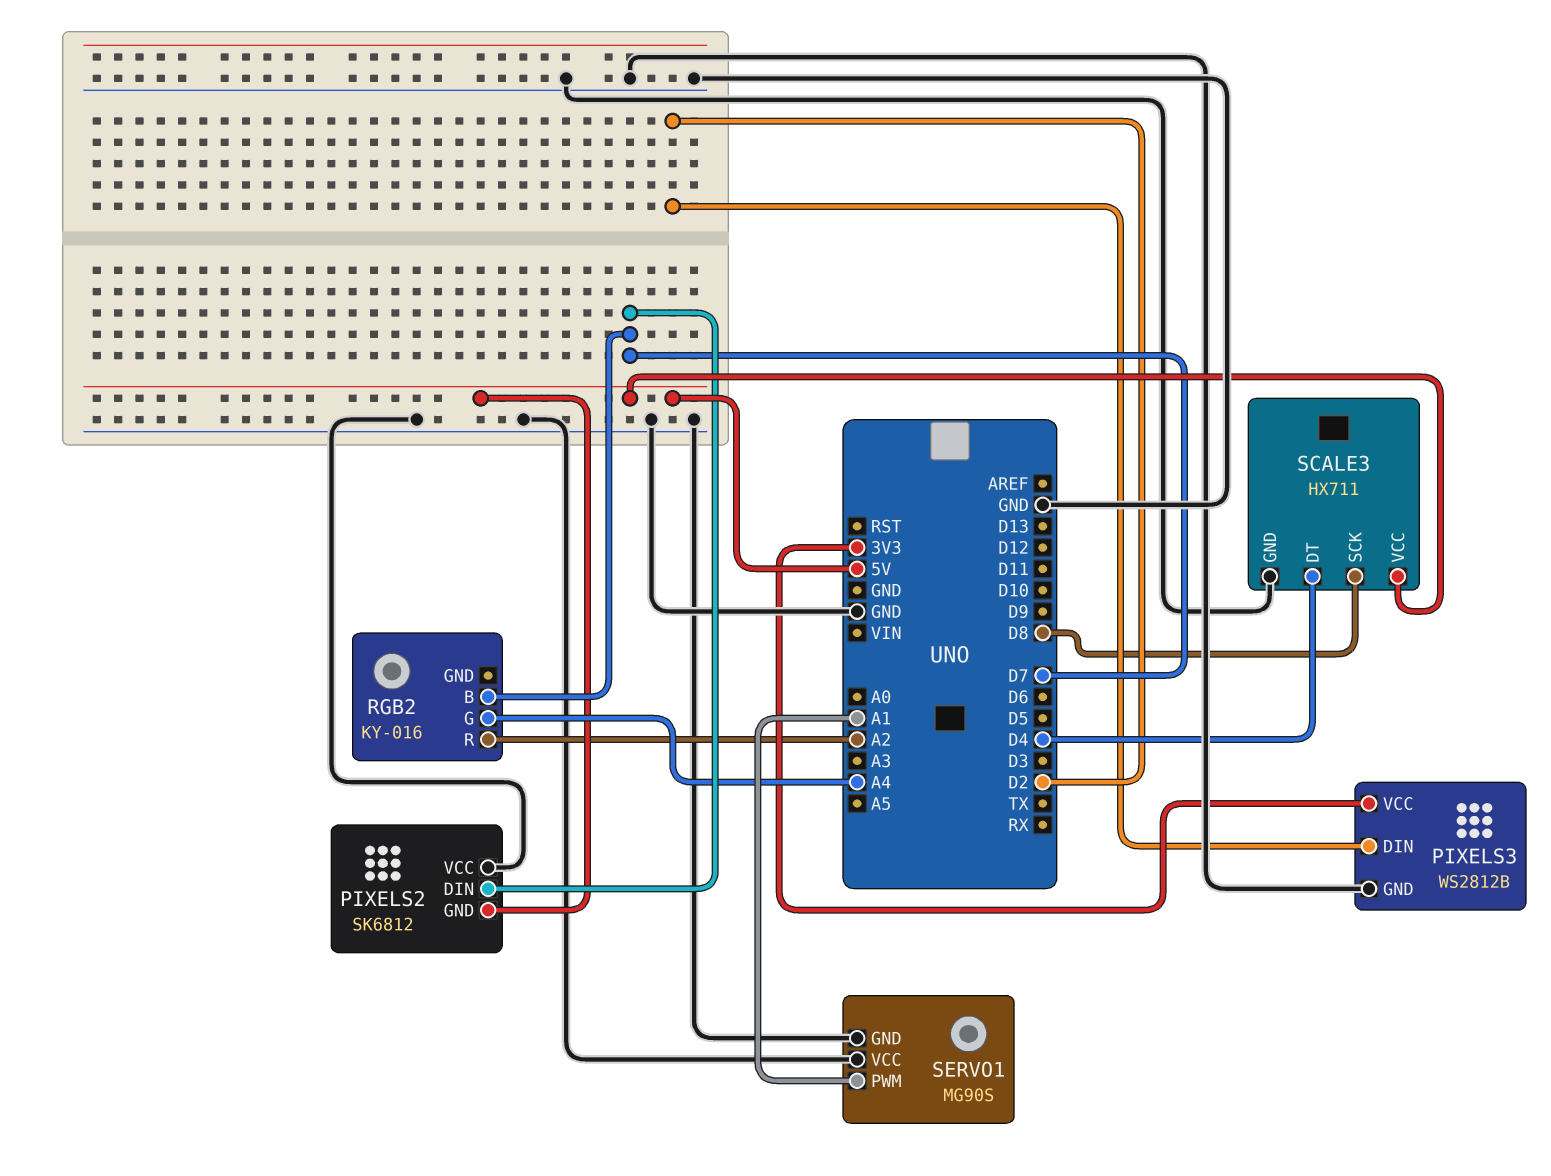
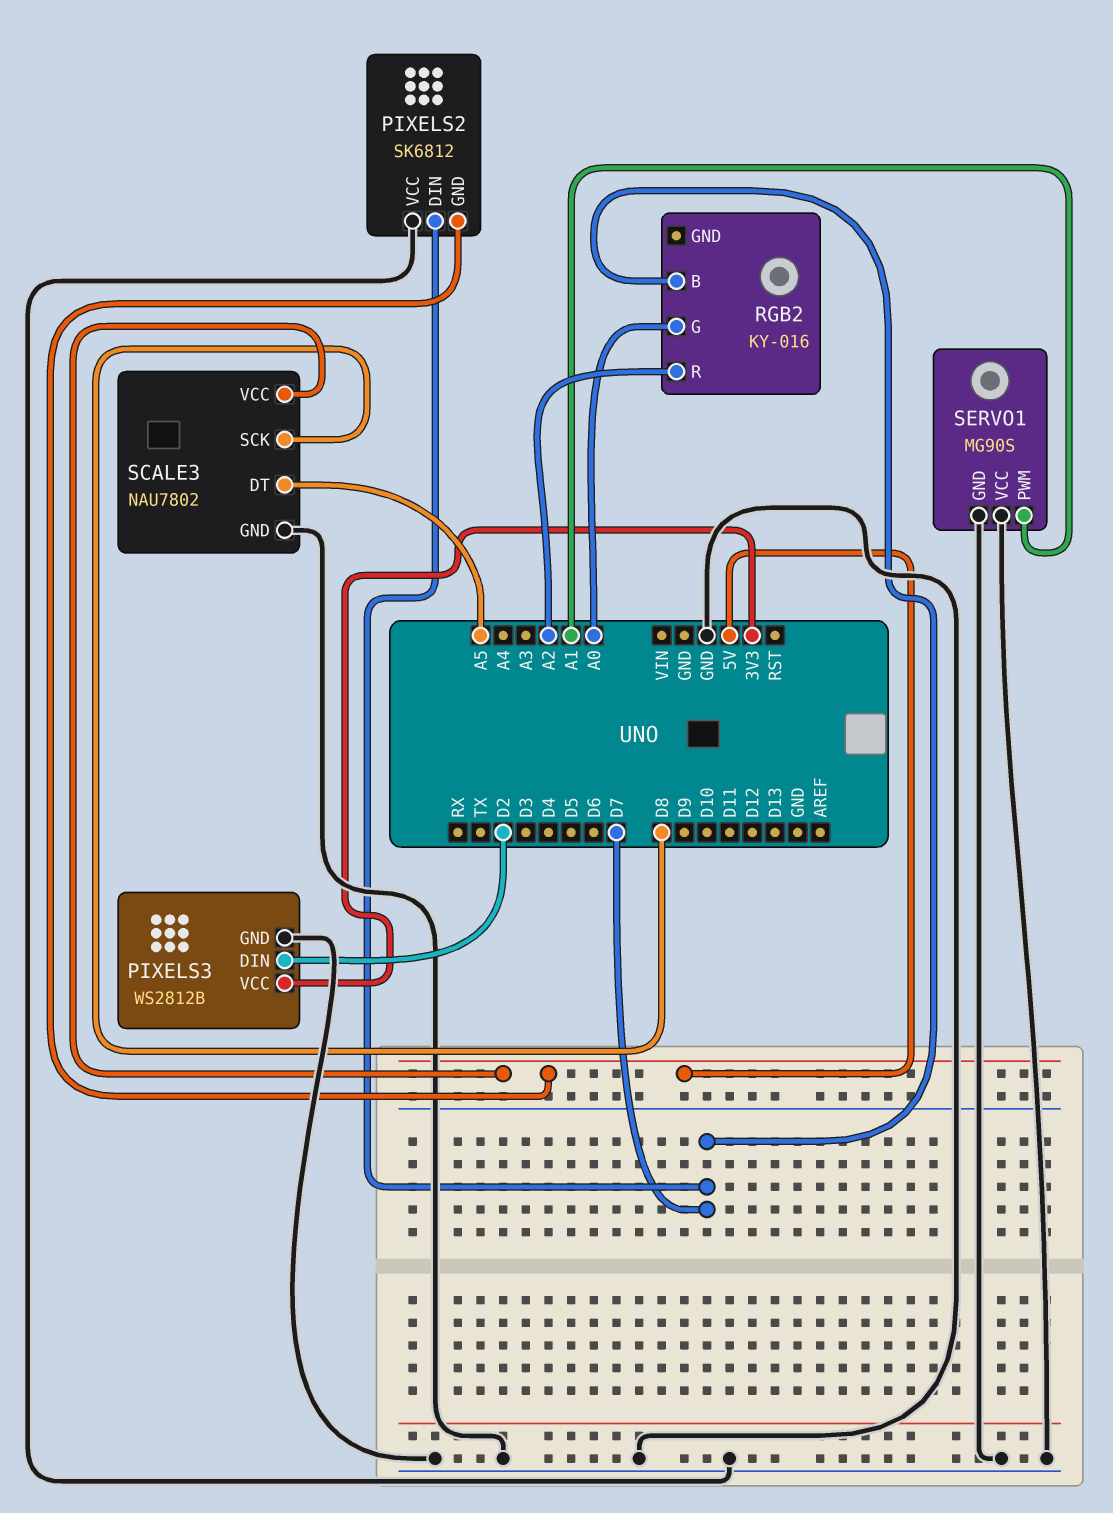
RGB2 pin G: A4 -> A0
SCALE3: HX711 -> NAU7802
SCALE3 pin DT: D4 -> A5

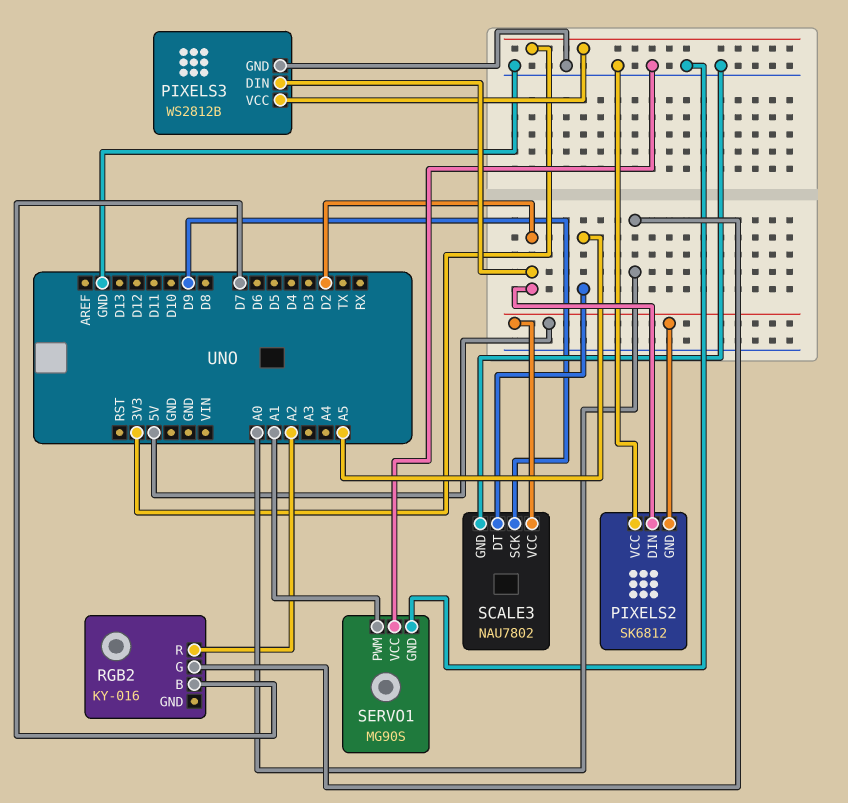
PIXELS2 pin DIN: D7 -> D2
SCALE3 pin SCK: D8 -> D9

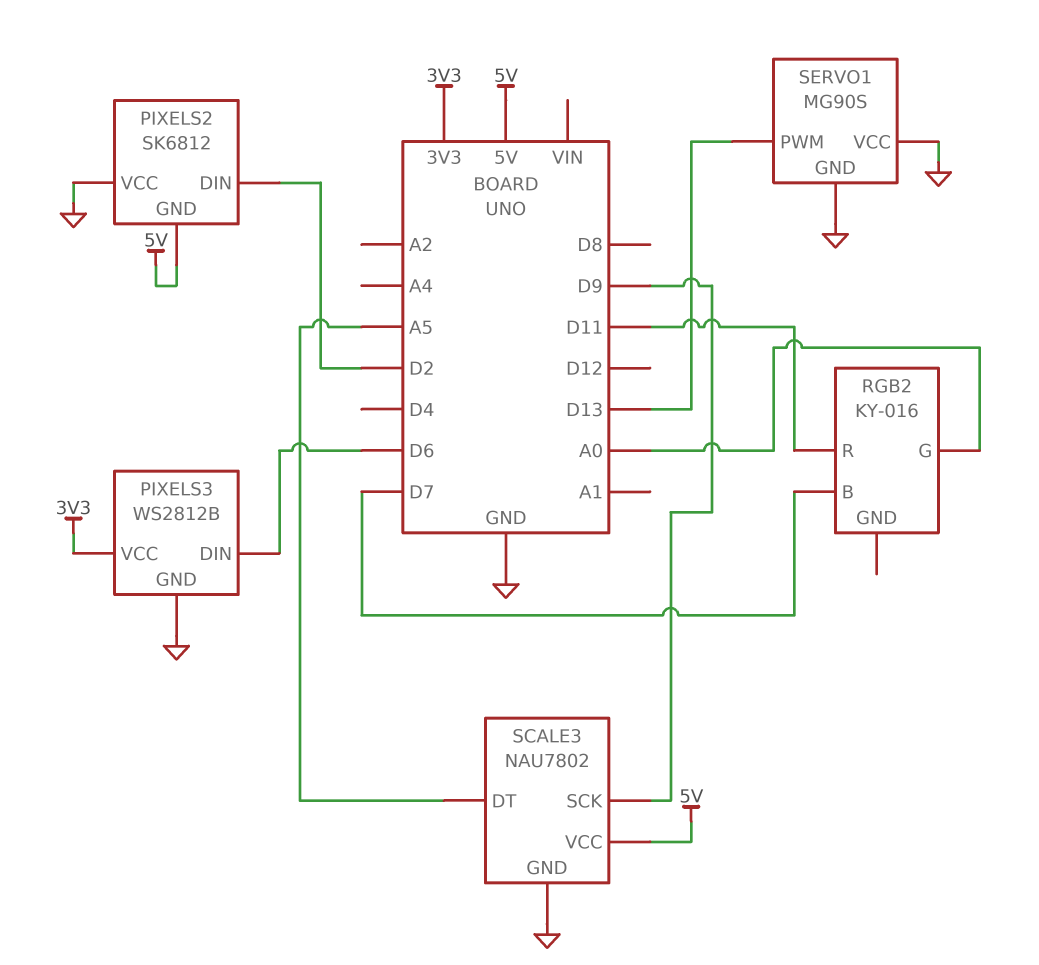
PIXELS3 pin DIN: D2 -> D6
RGB2 pin R: A2 -> D11
SERVO1 pin PWM: A1 -> D13

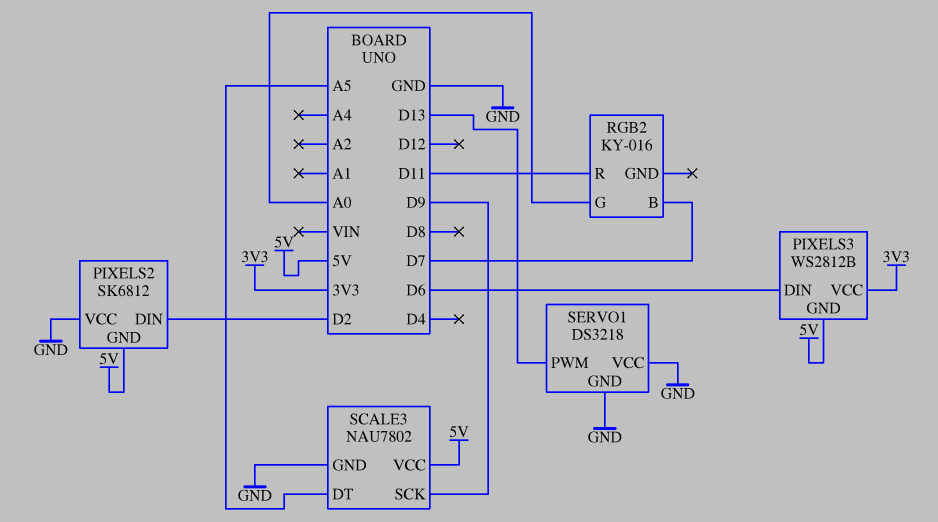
PIXELS3 pin GND: GND -> 5V
SERVO1: MG90S -> DS3218

